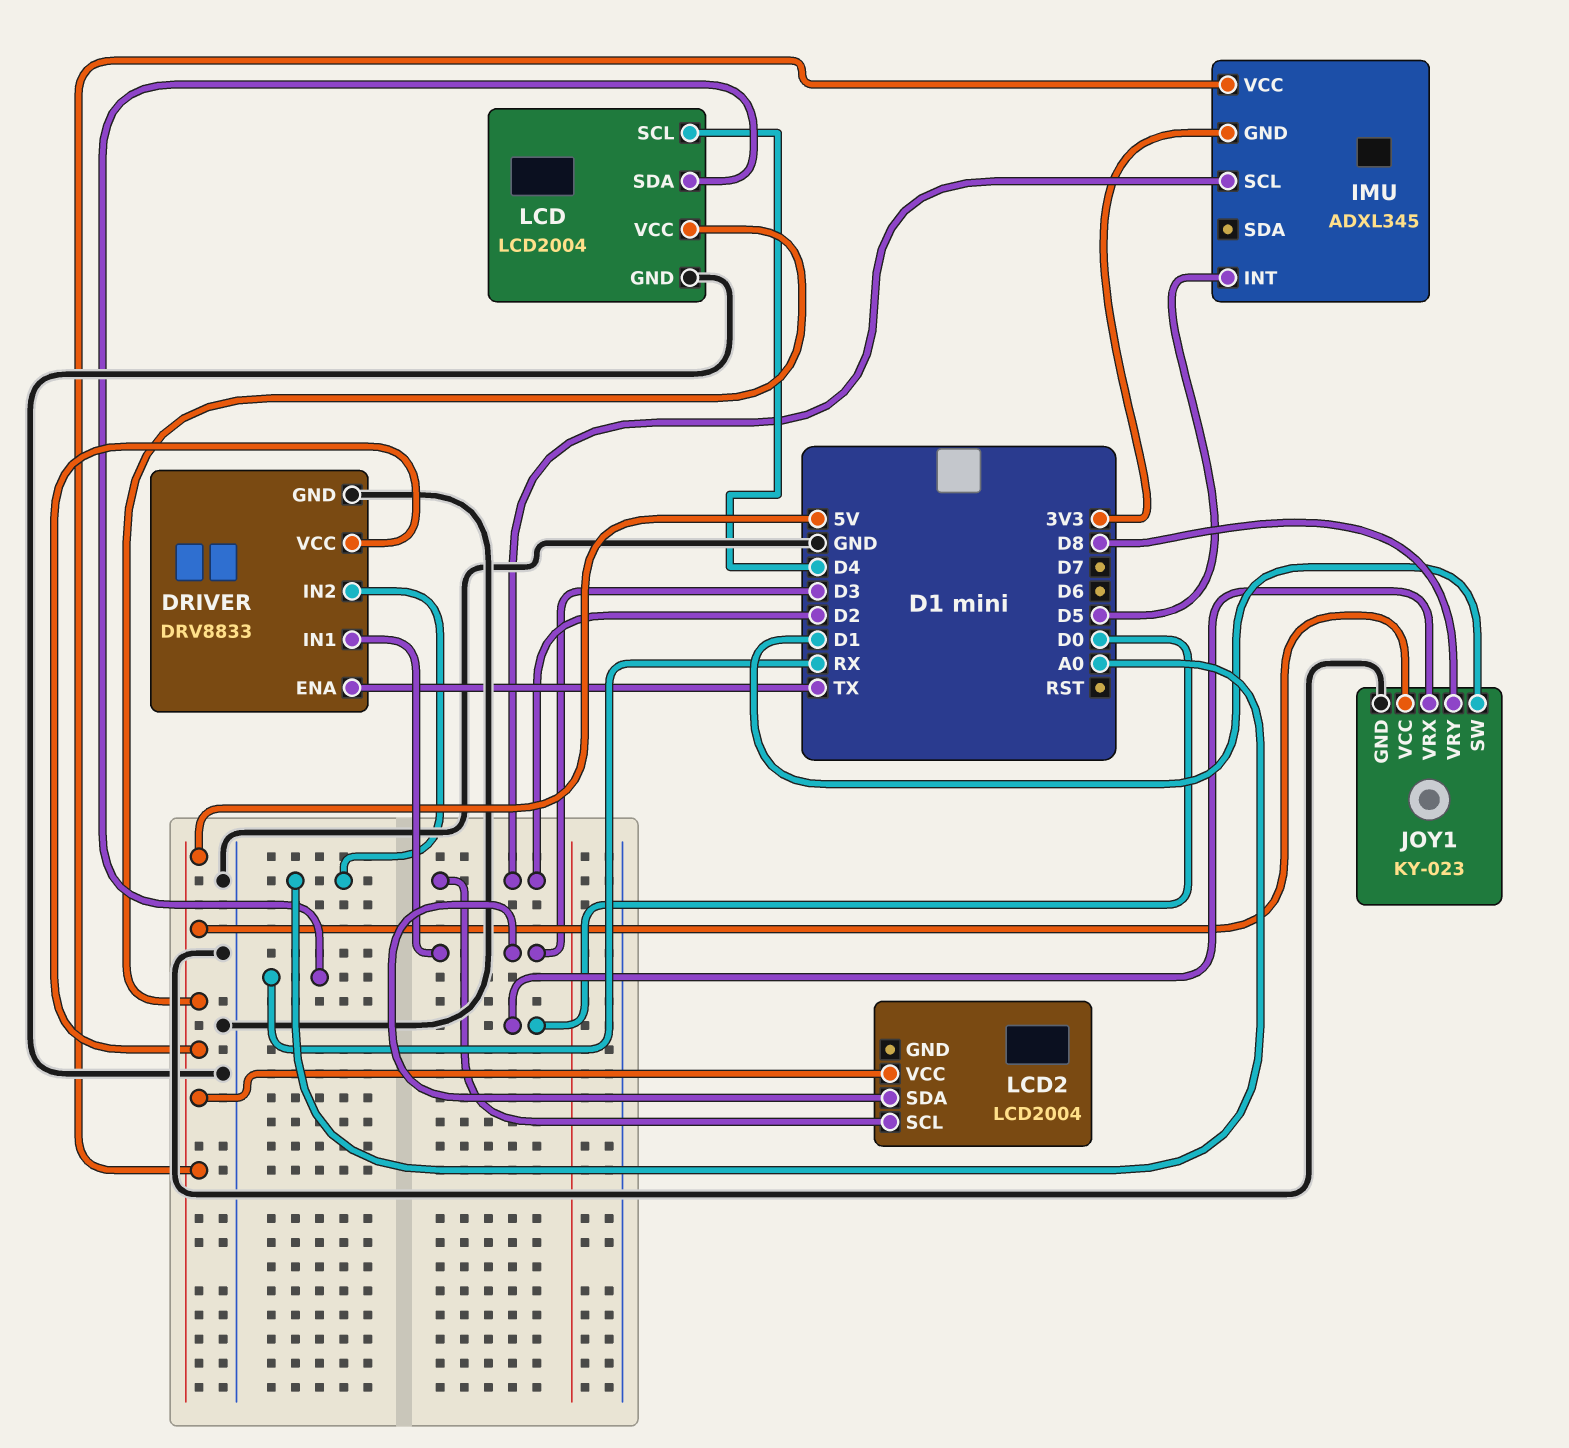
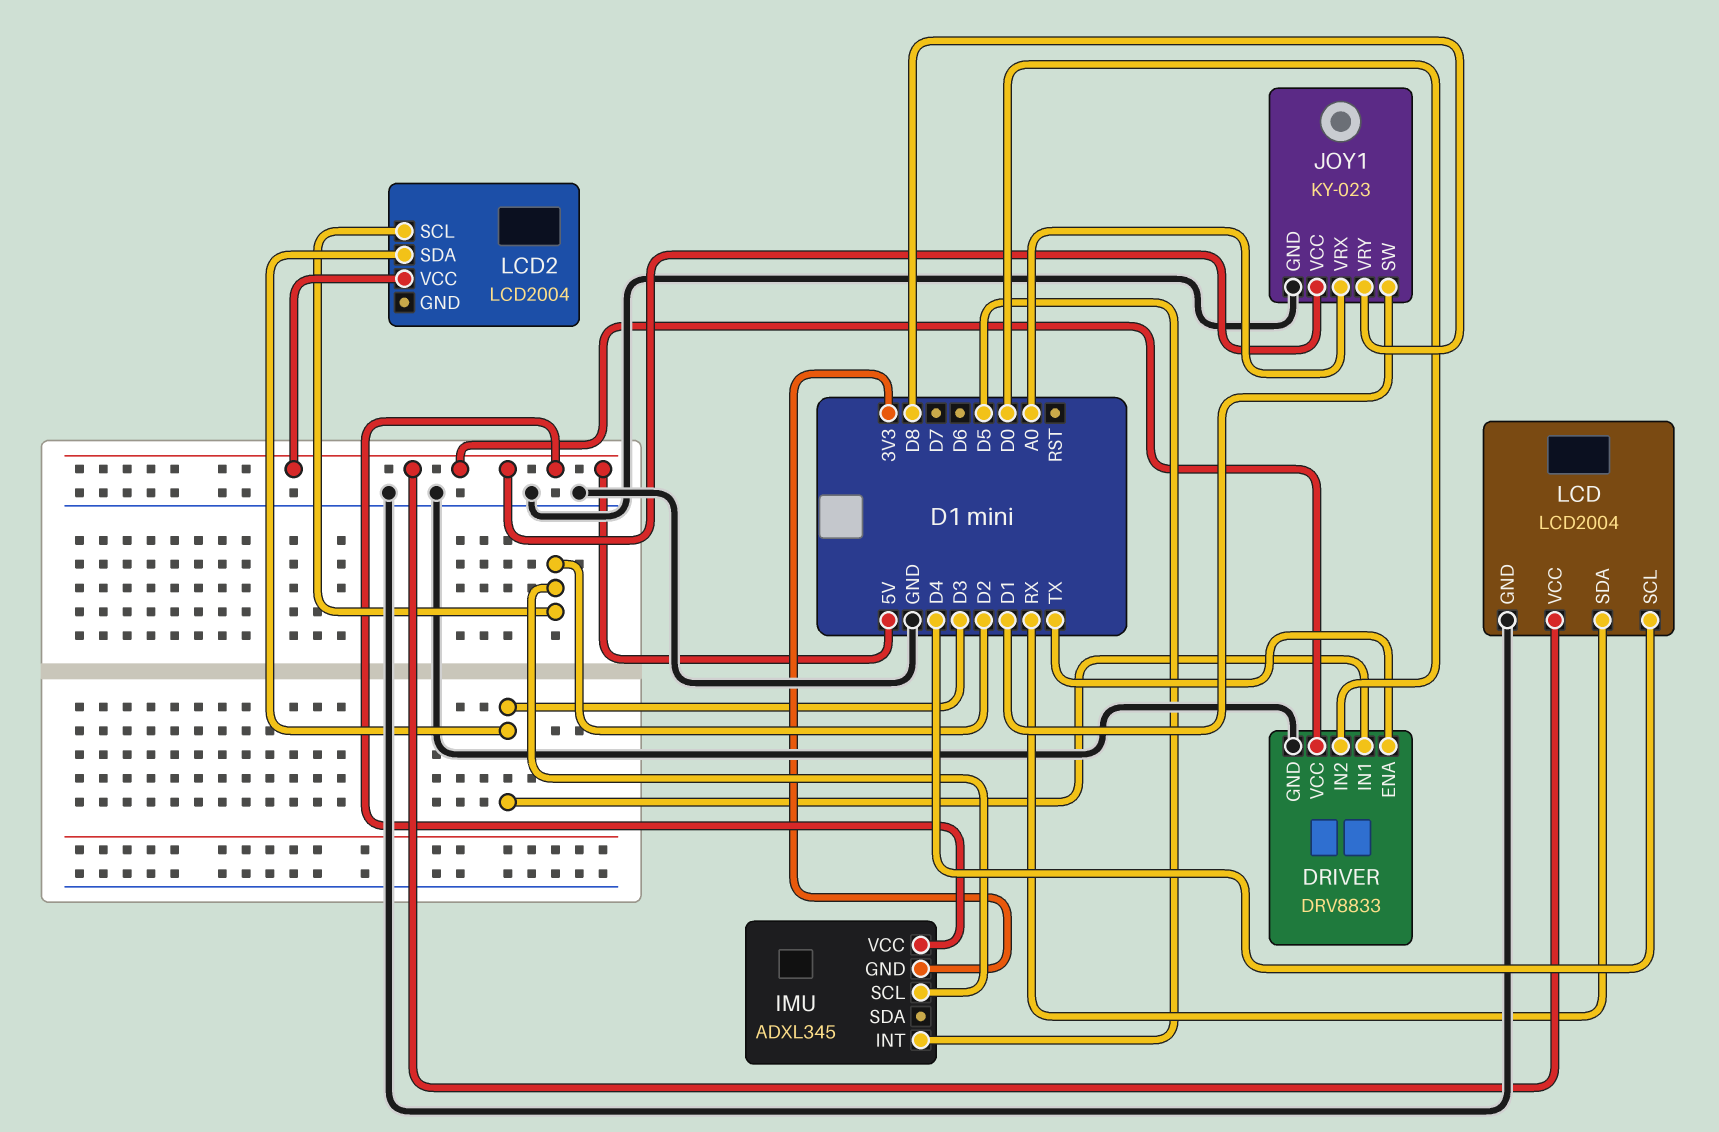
DRIVER pin IN2: A0 -> D0
JOY1 pin VRX: D0 -> A0

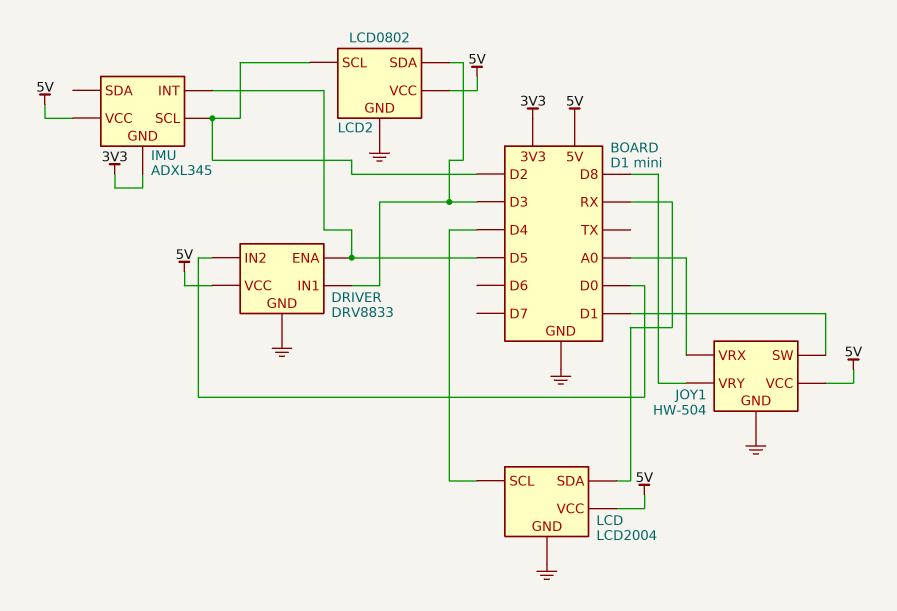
DRIVER pin ENA: TX -> D5
JOY1: KY-023 -> HW-504
LCD2: LCD2004 -> LCD0802
LCD2 pin GND: none -> GND

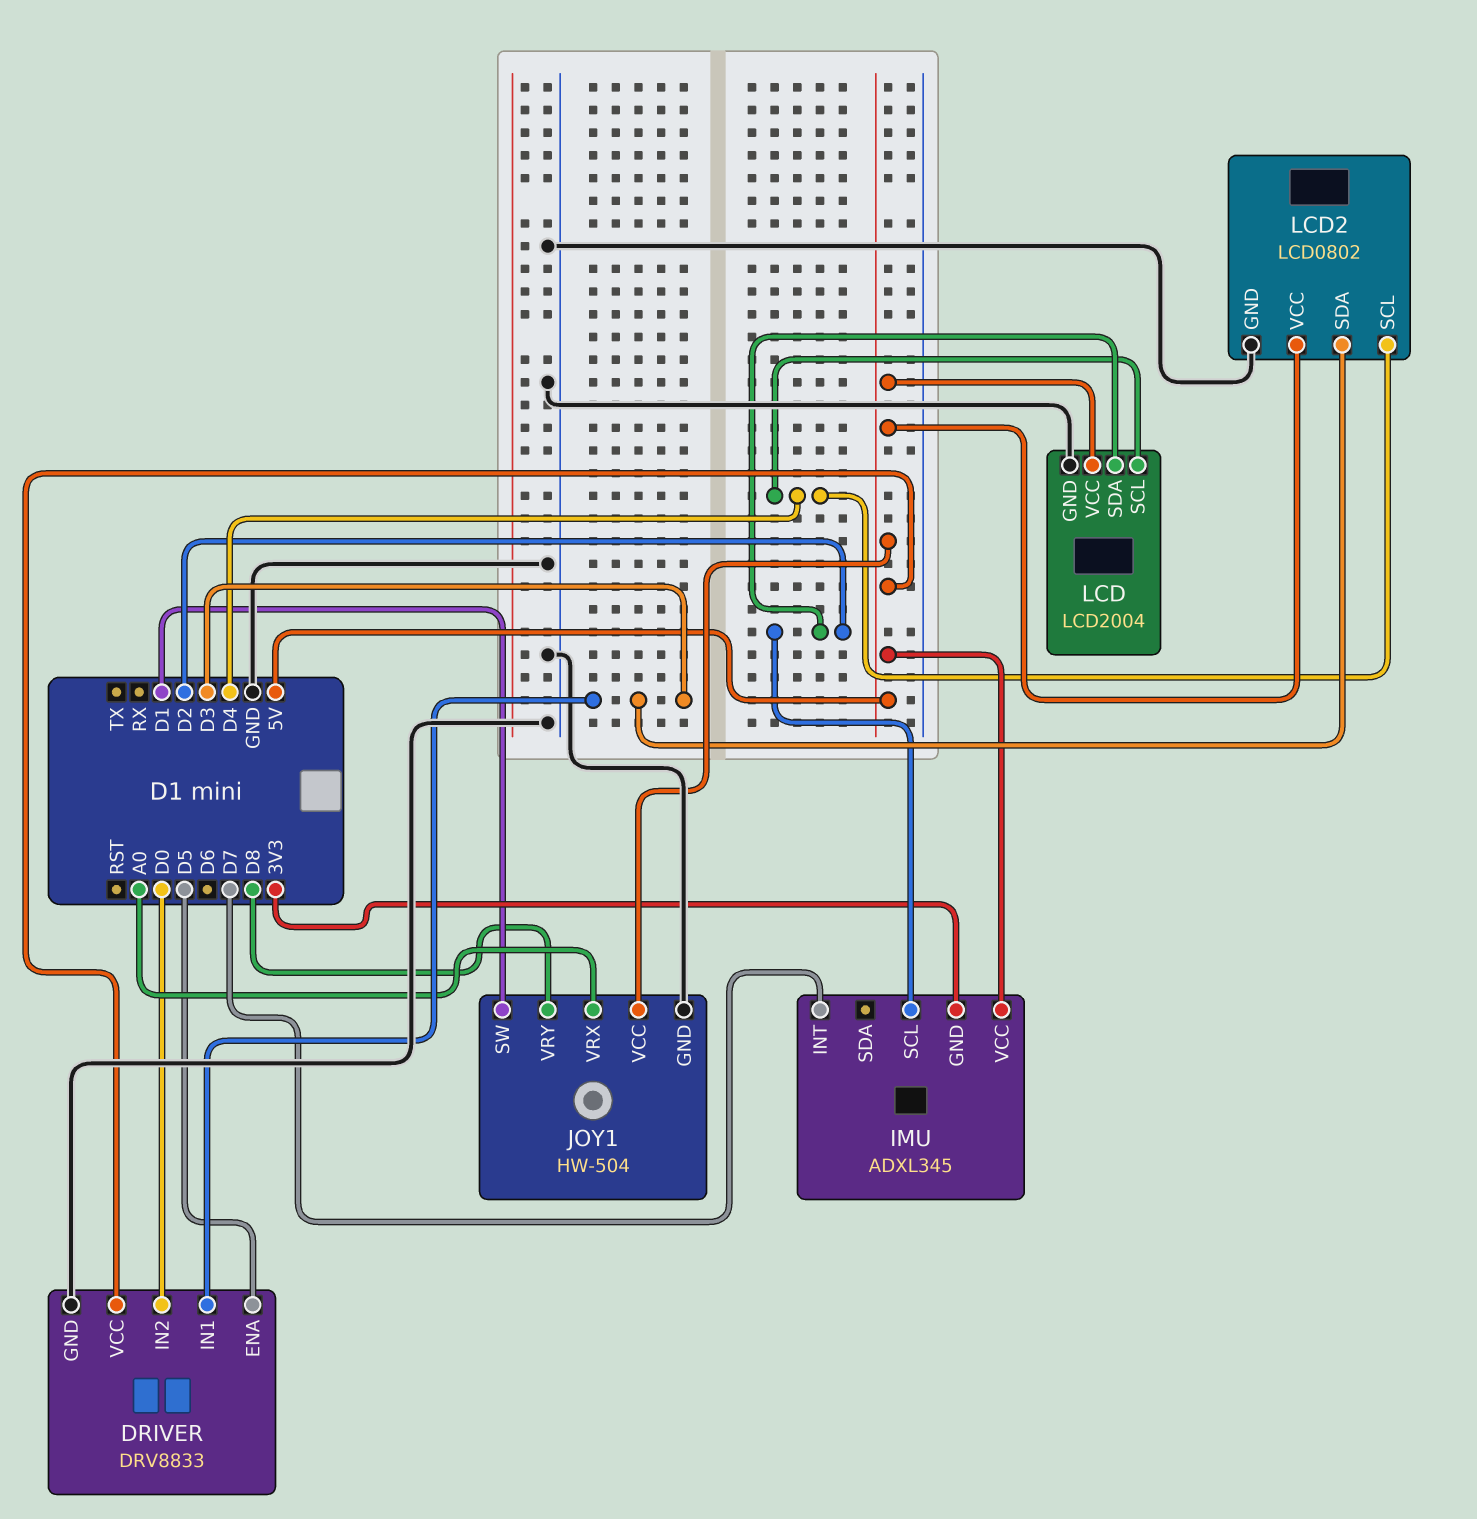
IMU pin INT: D5 -> D7
LCD pin SDA: RX -> D2
LCD2 pin SCL: D2 -> D4

